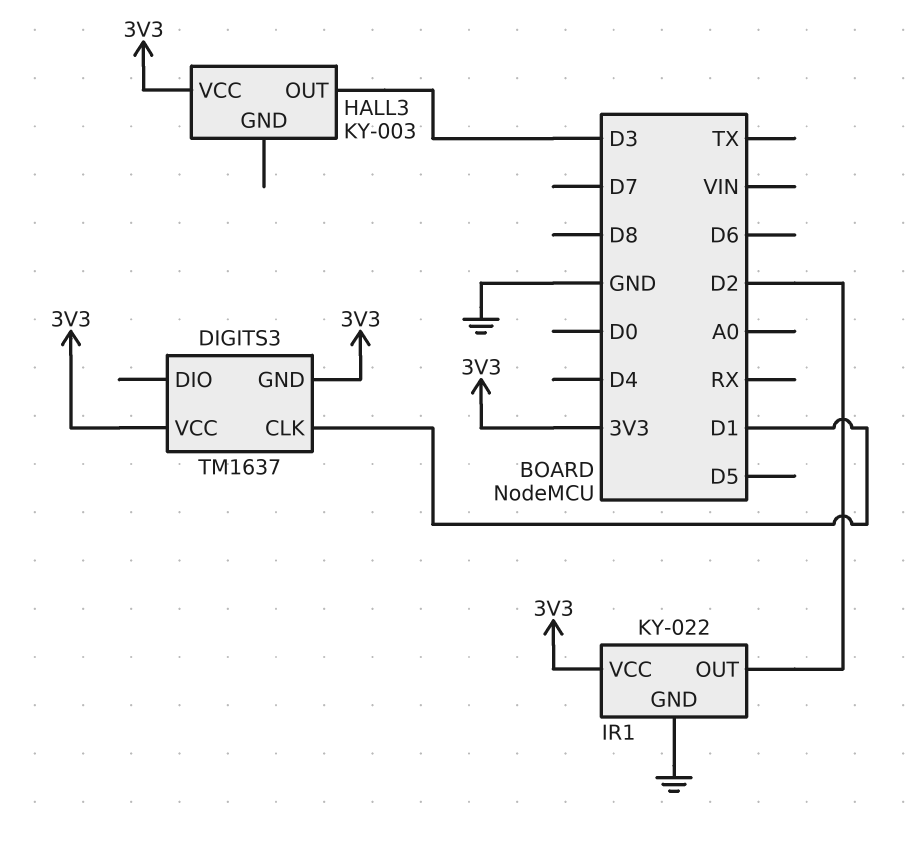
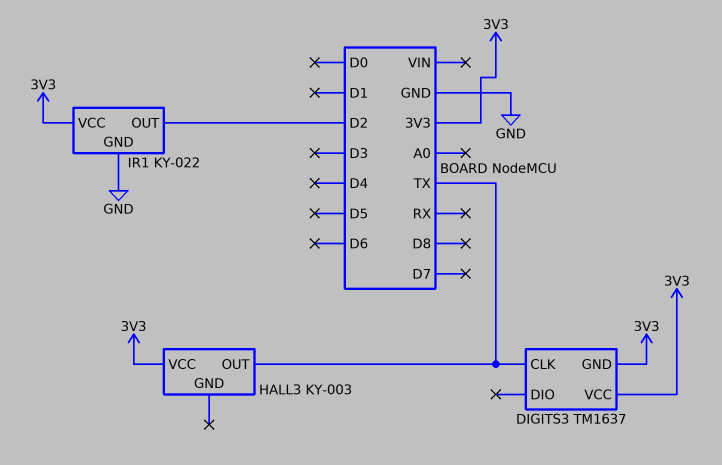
DIGITS3 pin CLK: D1 -> TX
HALL3 pin OUT: D3 -> TX

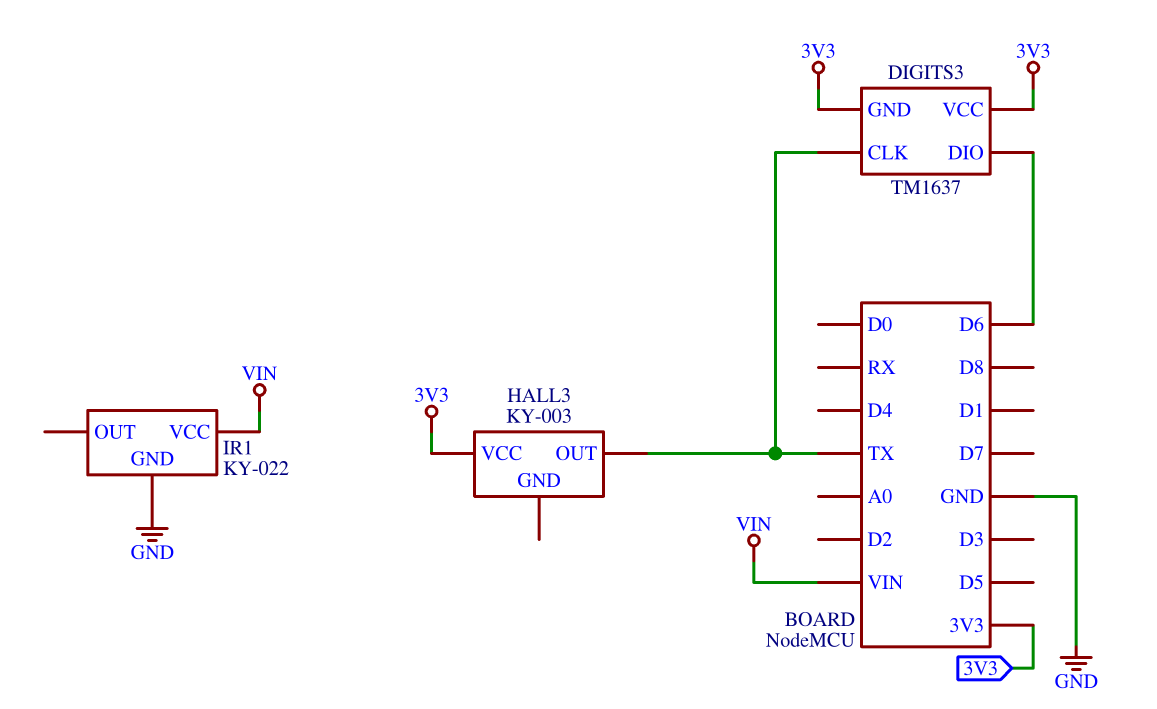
DIGITS3 pin DIO: none -> D6
IR1 pin OUT: D2 -> none
IR1 pin VCC: 3V3 -> VIN

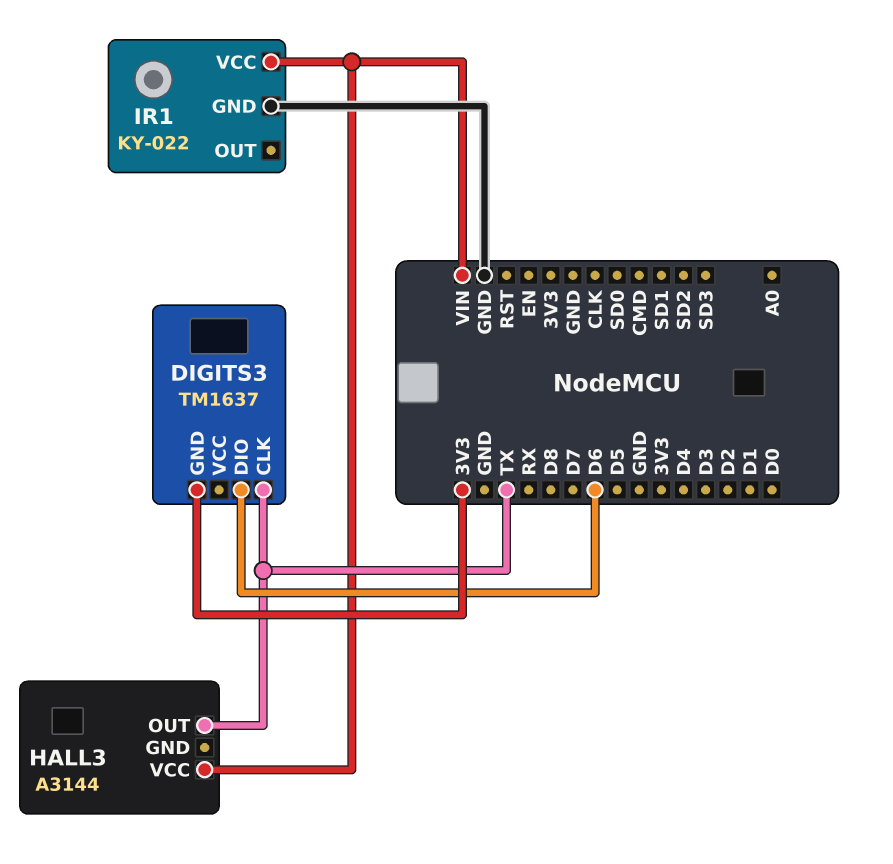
DIGITS3 pin VCC: 3V3 -> none
HALL3: KY-003 -> A3144
HALL3 pin VCC: 3V3 -> VIN

